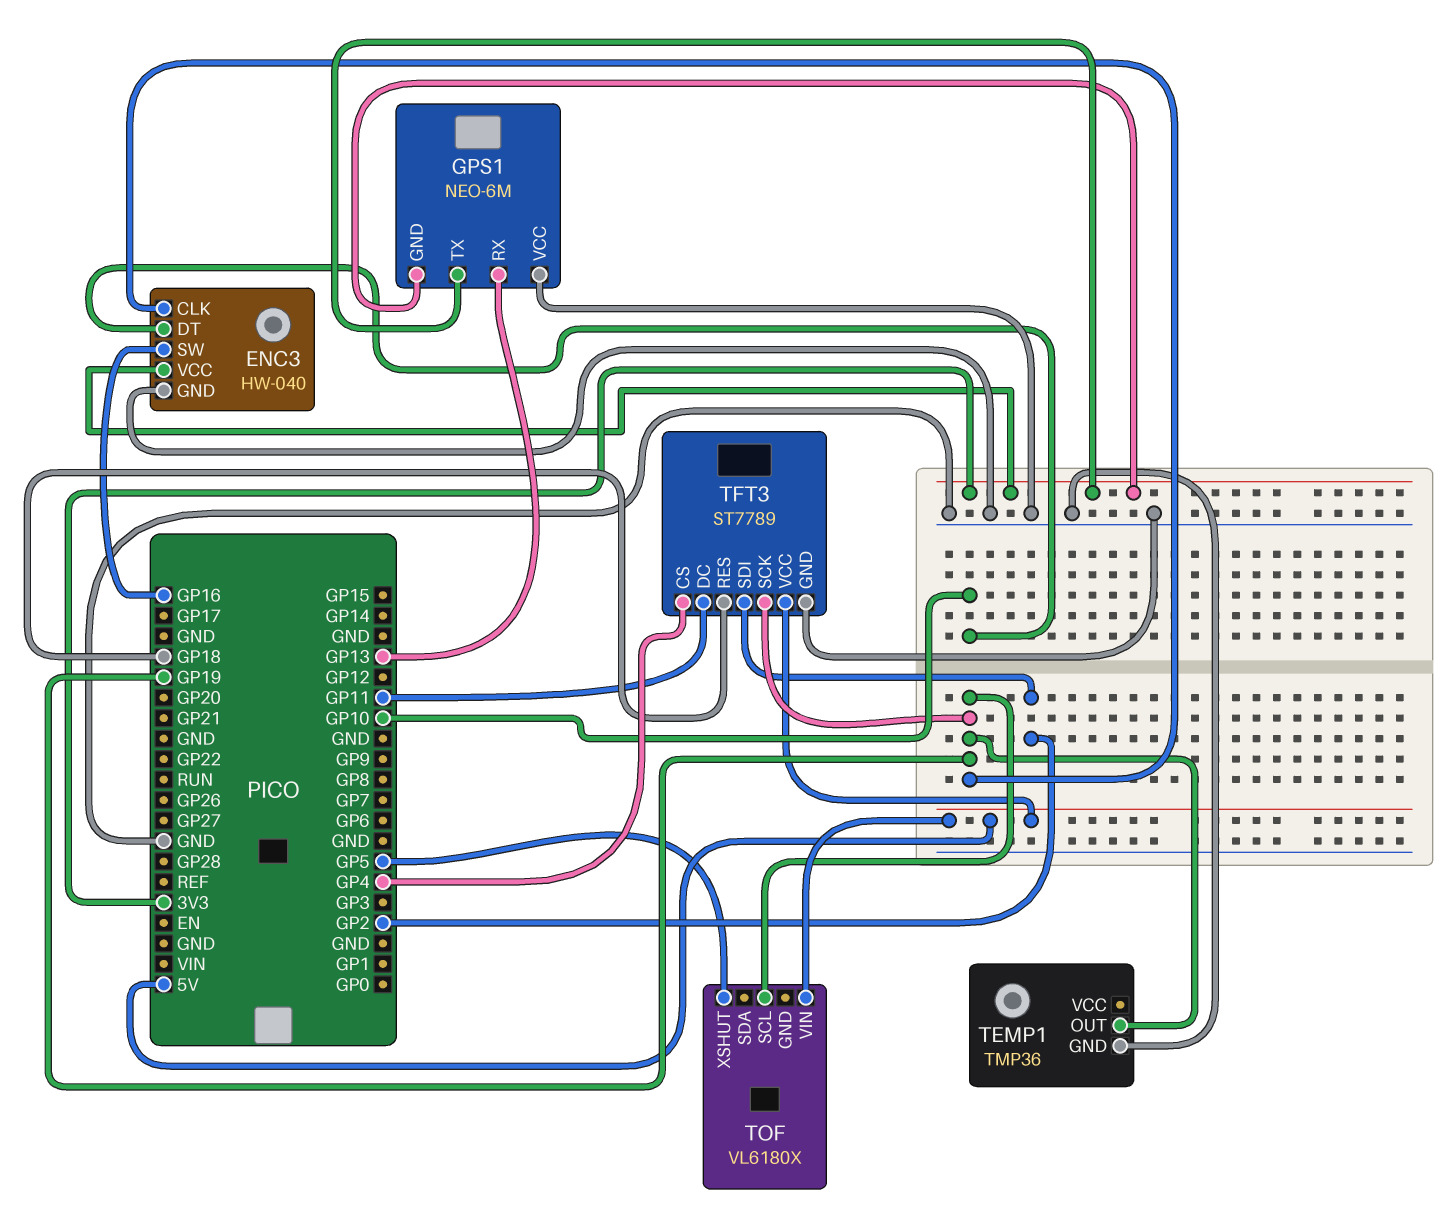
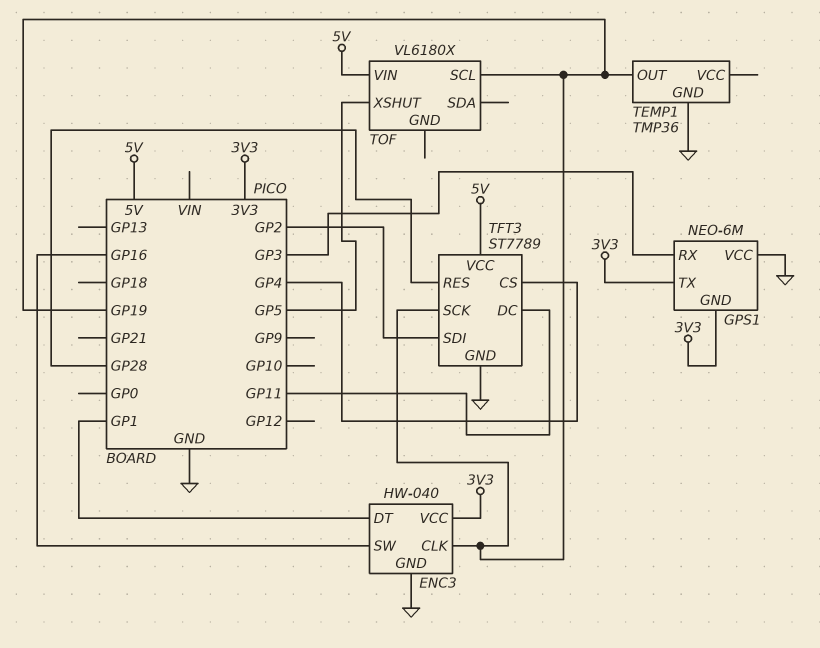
ENC3 pin DT: GP10 -> GP1
GPS1 pin RX: GP13 -> GP3
TFT3 pin RES: GP18 -> GP28

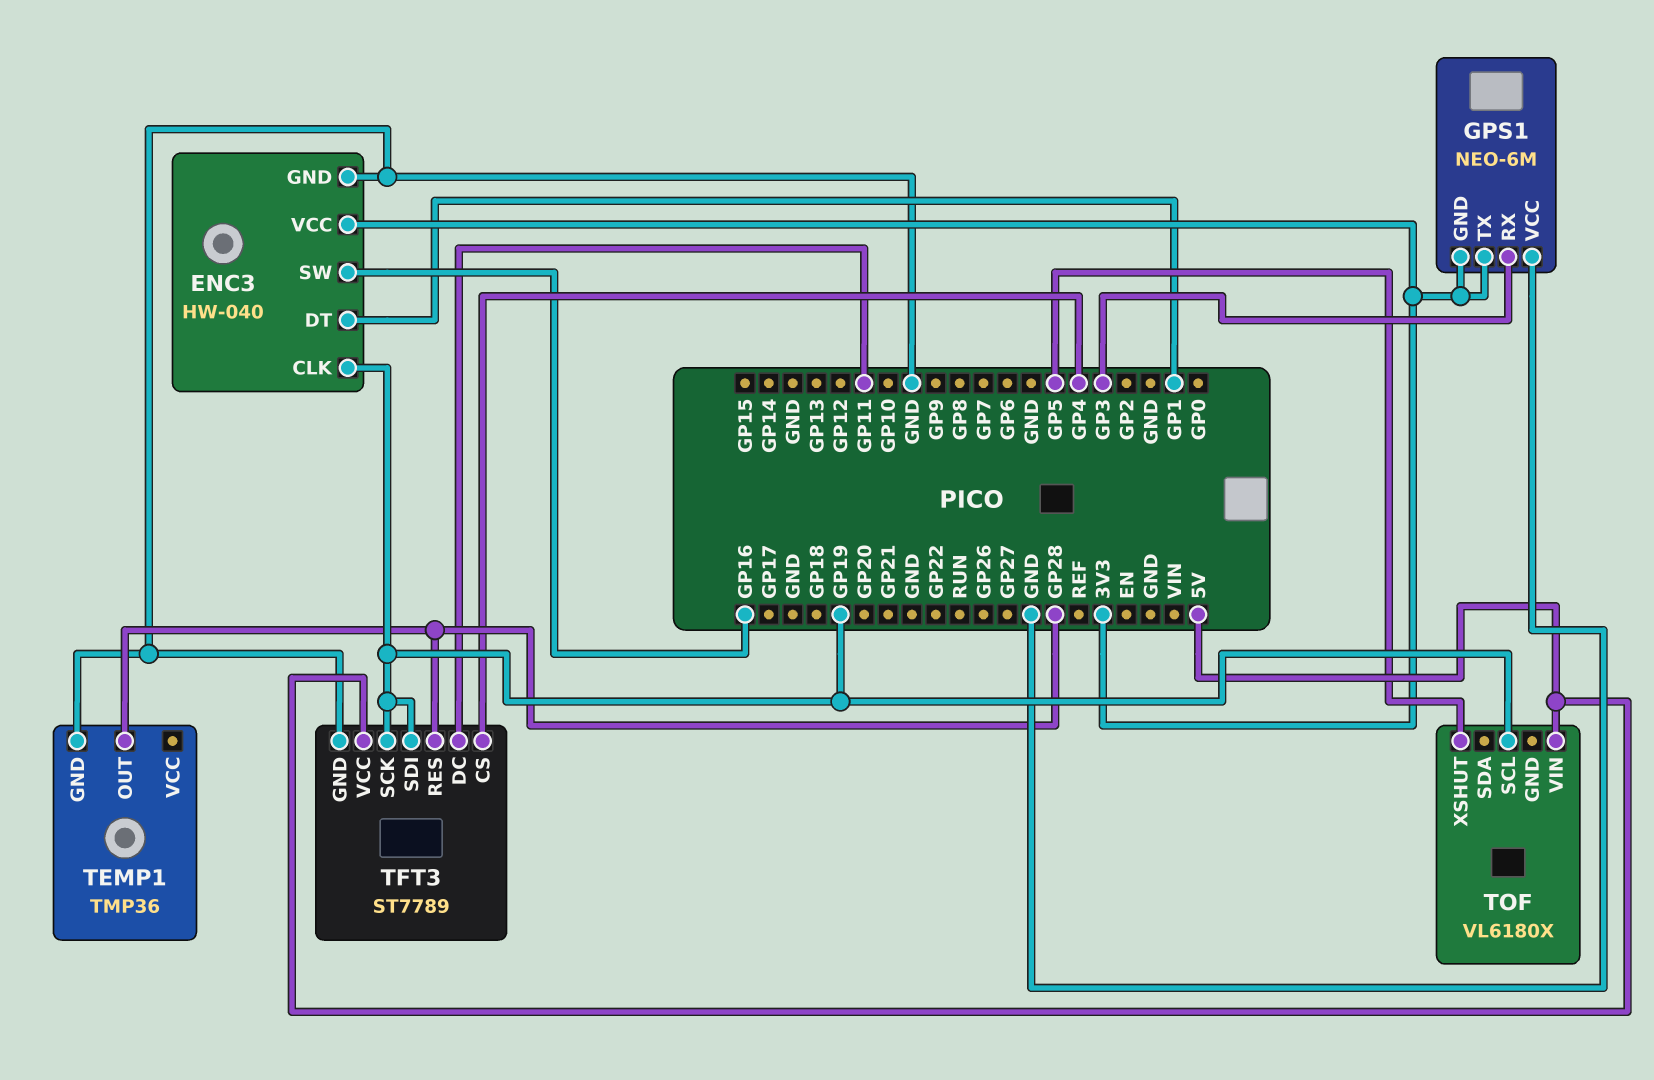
TEMP1 pin OUT: GP19 -> GP28
TFT3 pin SDI: GP2 -> GP19

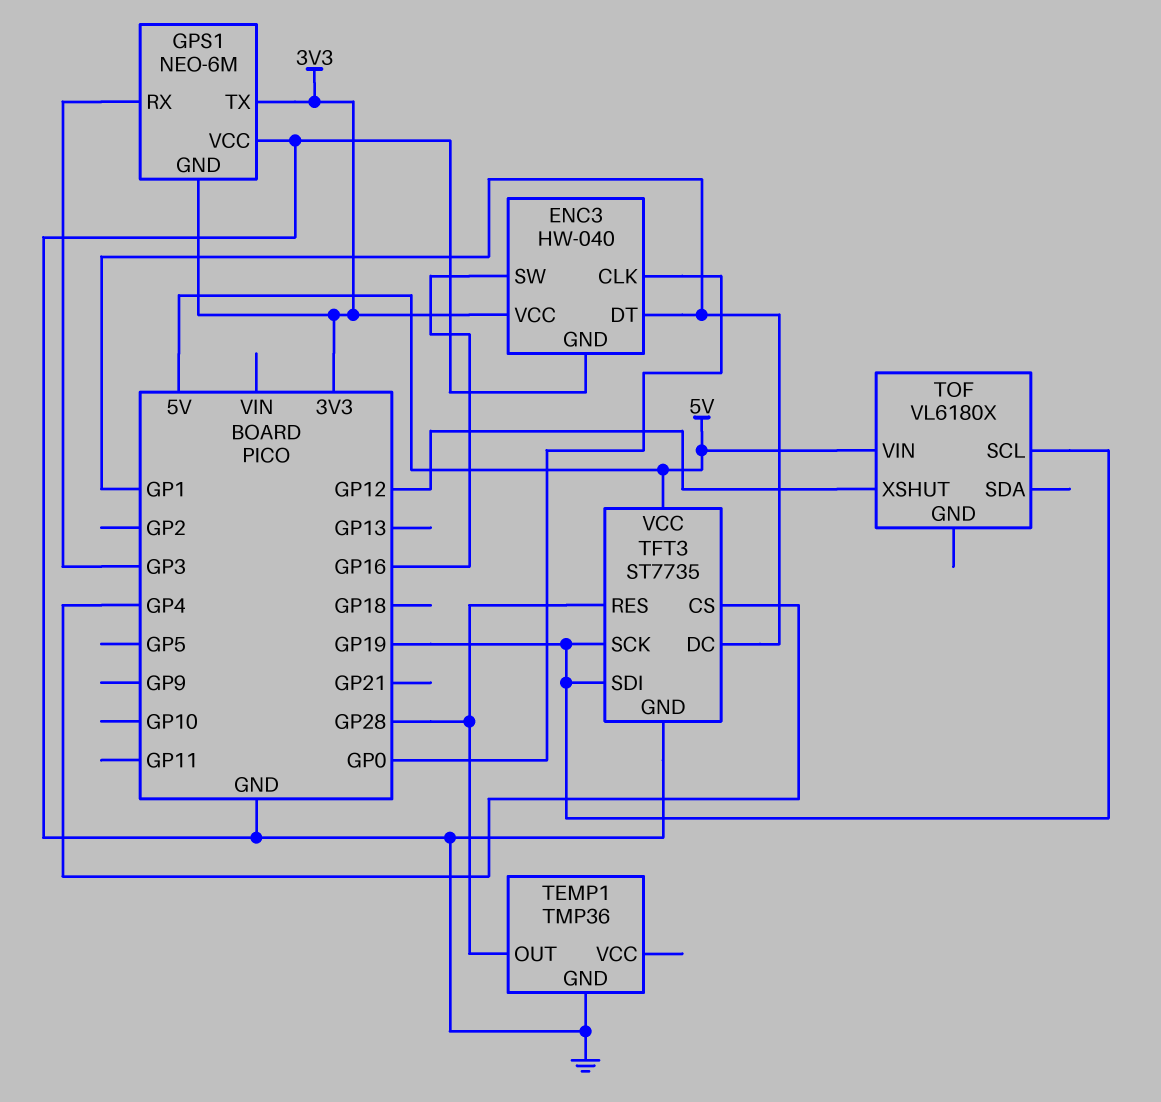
ENC3 pin CLK: GP19 -> GP0
TFT3: ST7789 -> ST7735
TFT3 pin DC: GP11 -> GP1
TOF pin XSHUT: GP5 -> GP12

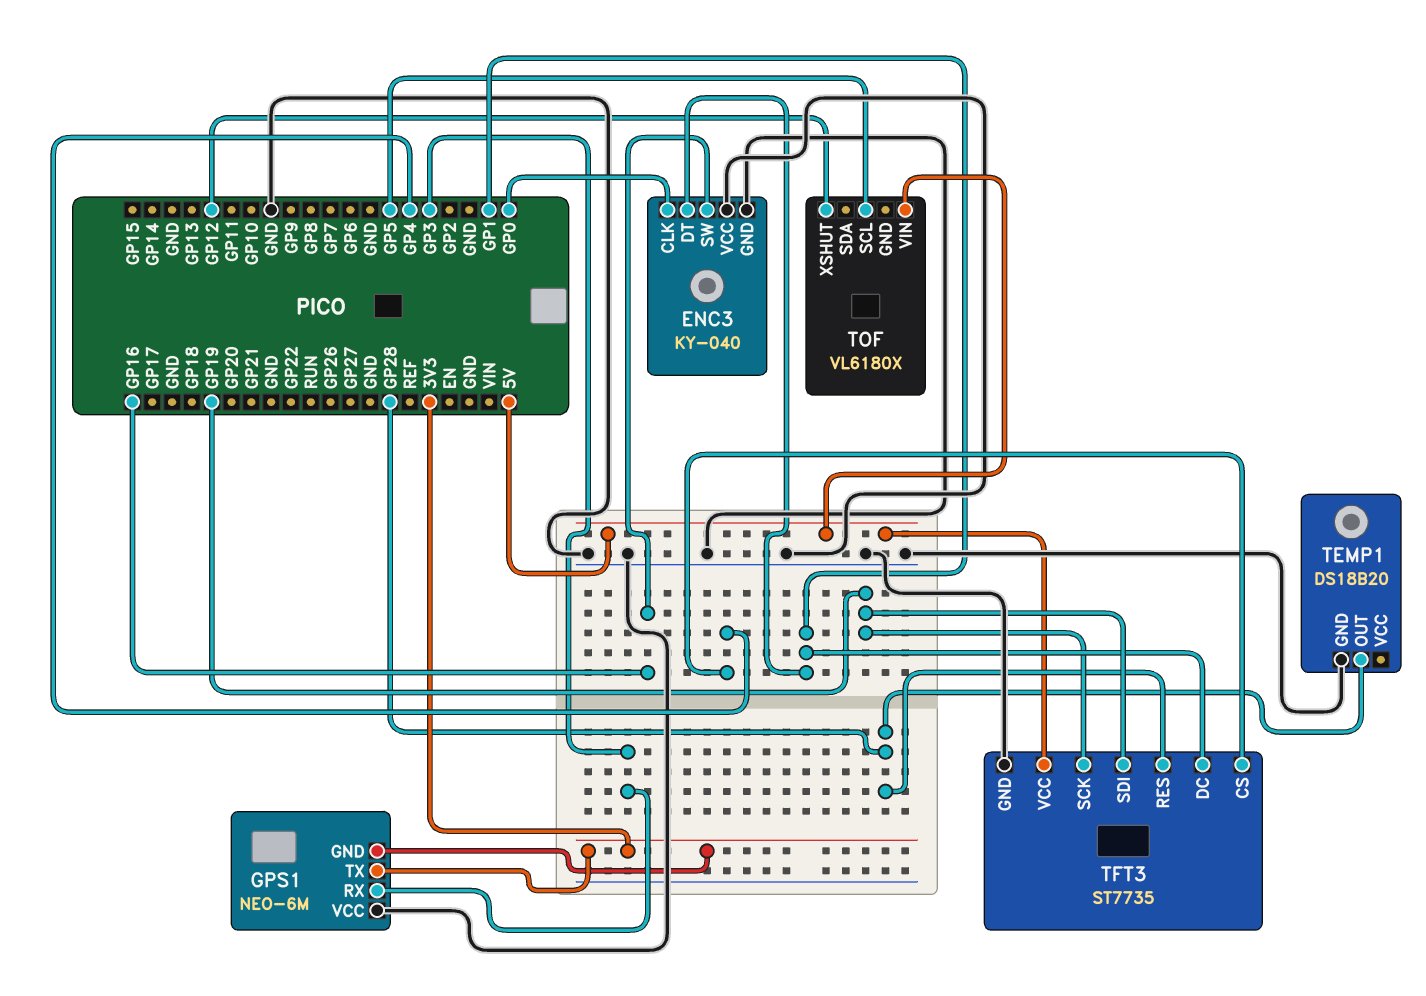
ENC3: HW-040 -> KY-040
ENC3 pin VCC: 3V3 -> GND
TEMP1: TMP36 -> DS18B20
TOF pin SCL: GP19 -> GP5

